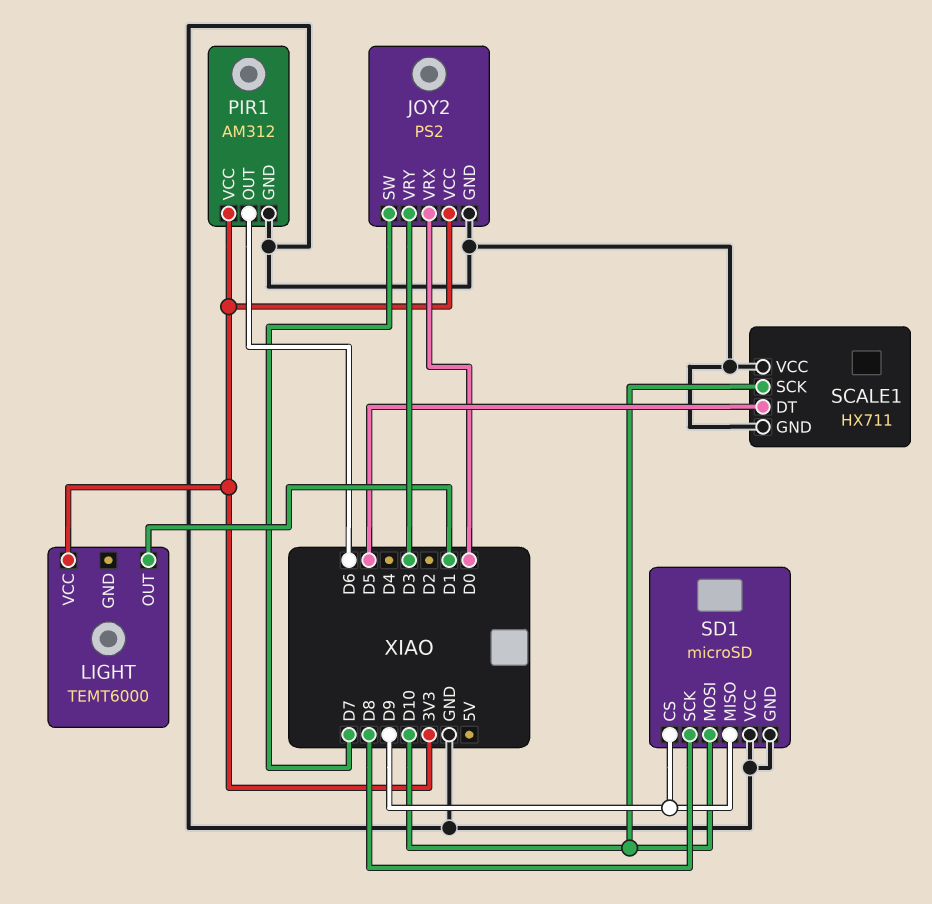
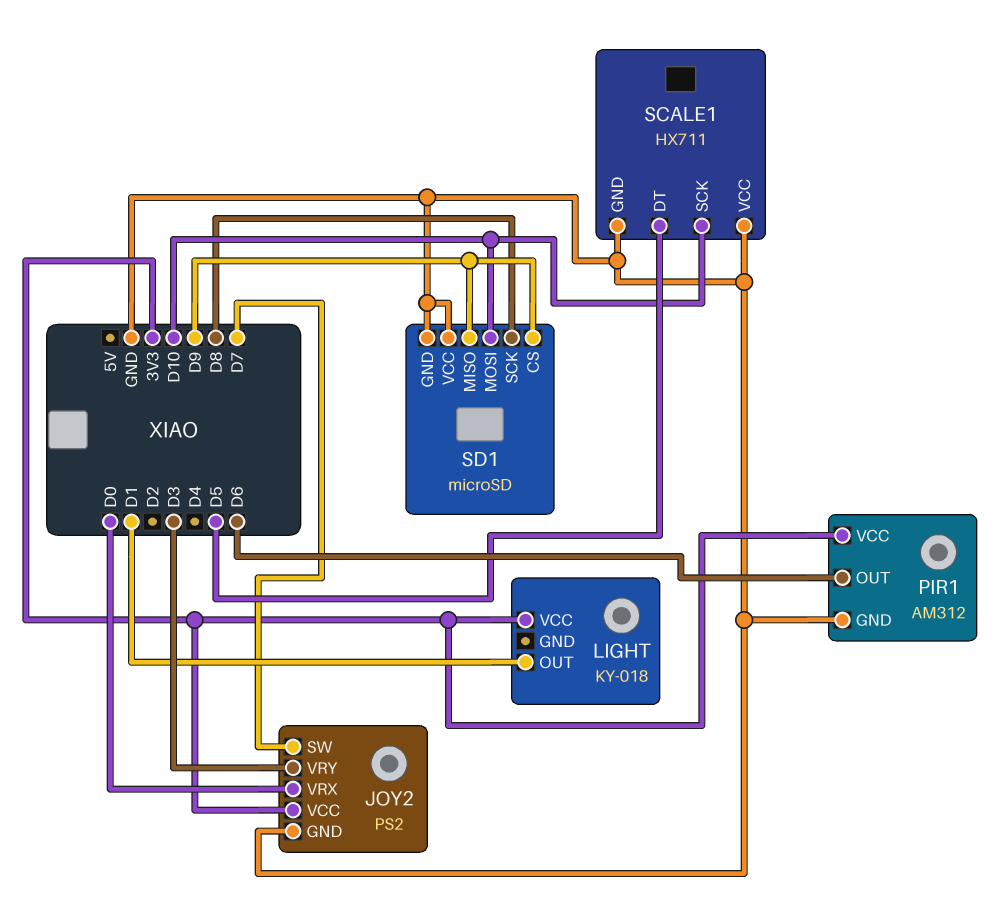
LIGHT: TEMT6000 -> KY-018

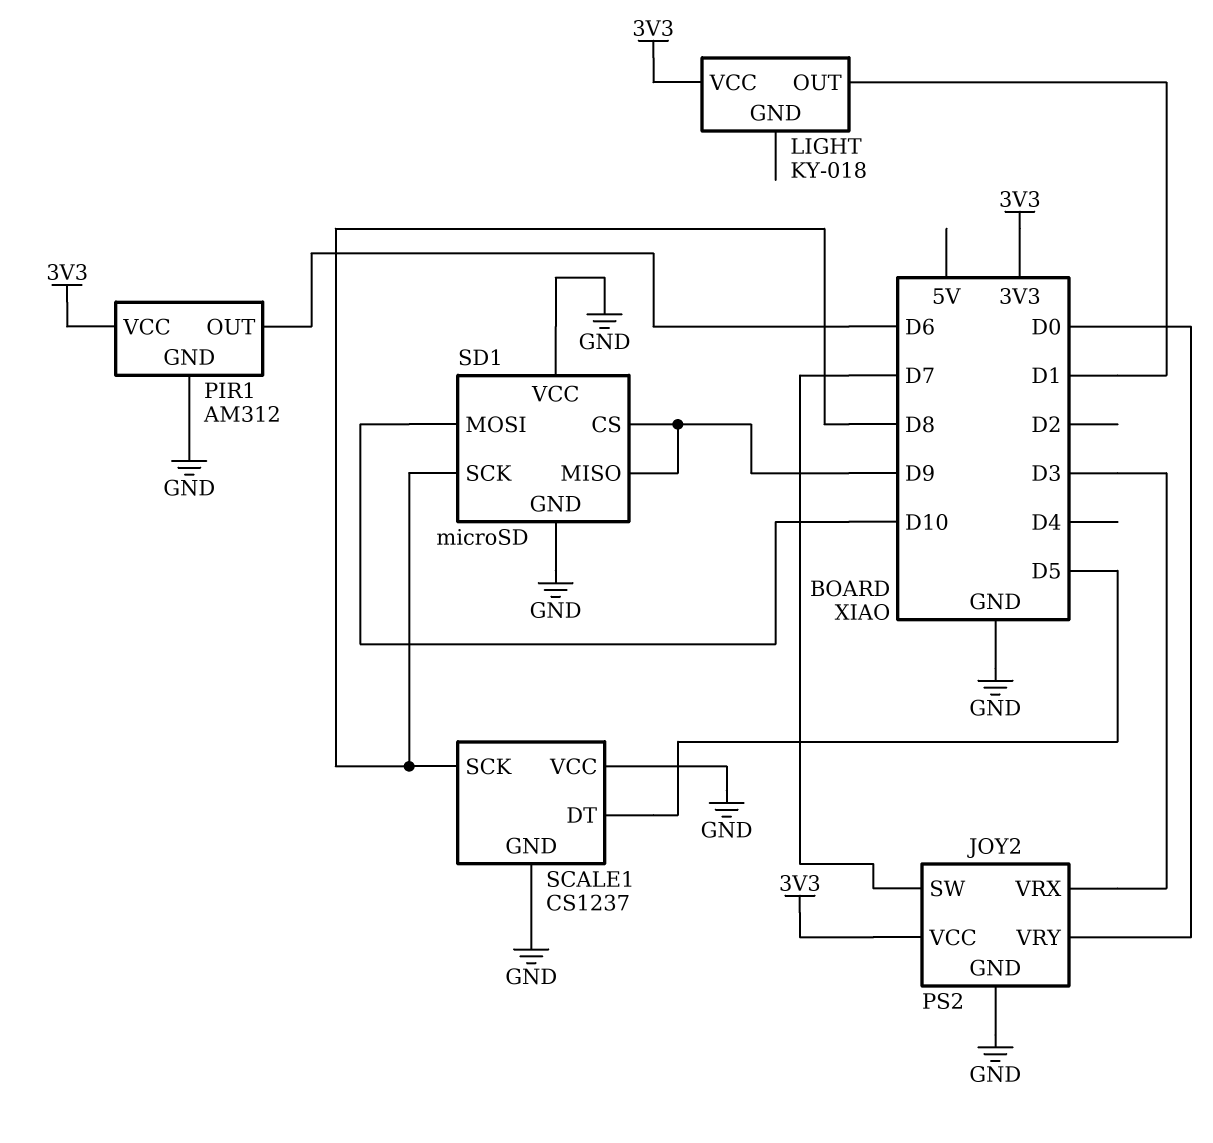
JOY2 pin VRX: D0 -> D3
JOY2 pin VRY: D3 -> D0
SCALE1: HX711 -> CS1237
SCALE1 pin SCK: D10 -> D8

